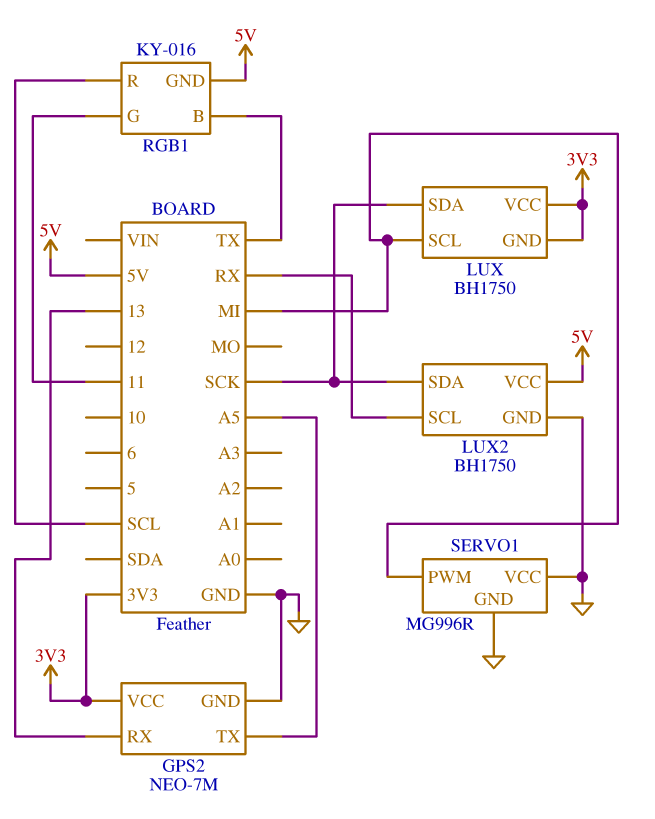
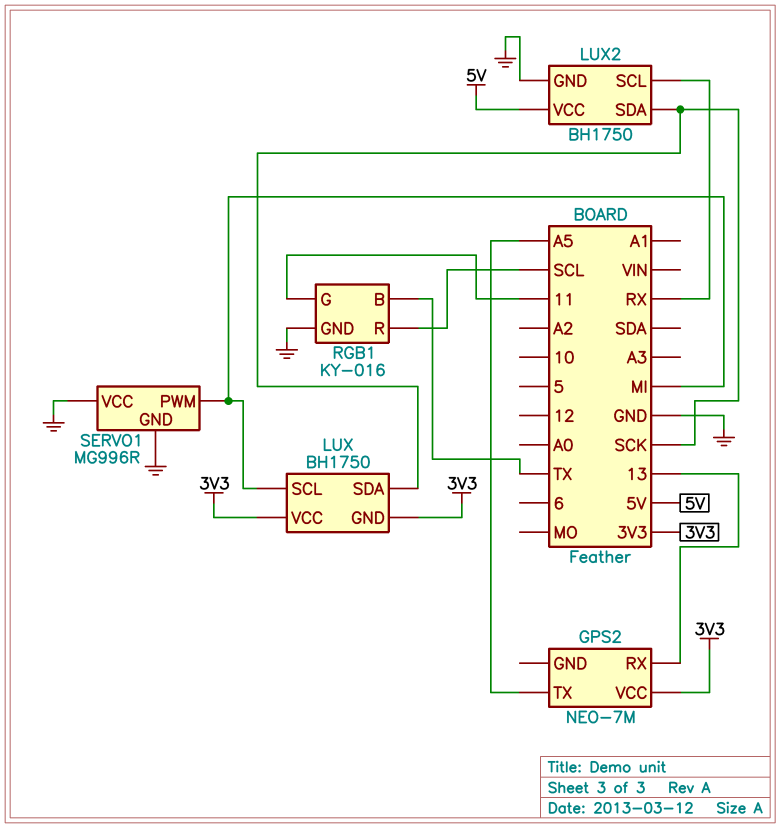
GPS2 pin GND: GND -> none
RGB1 pin GND: 5V -> GND

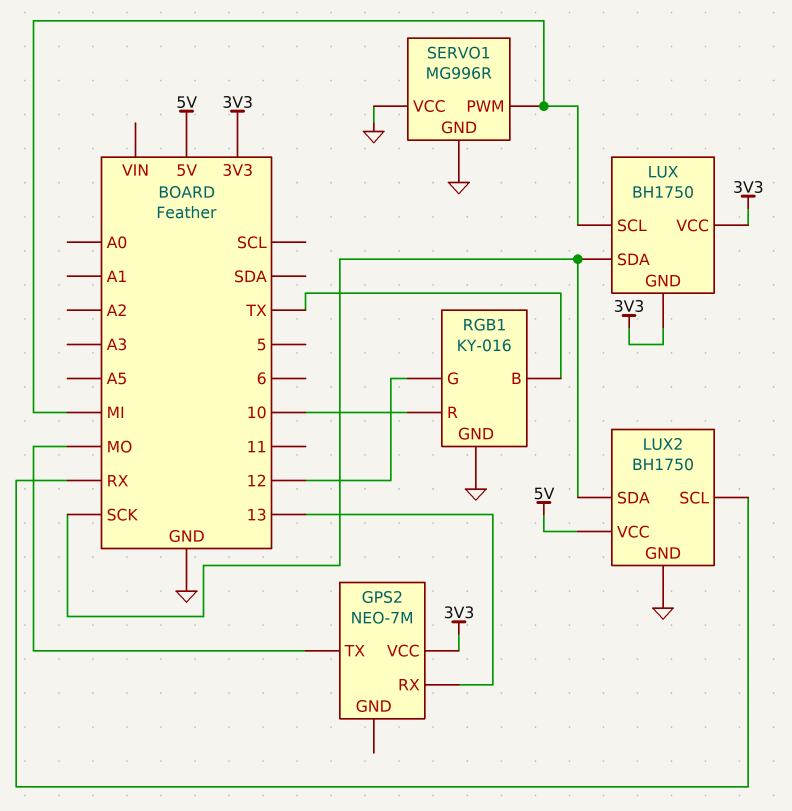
GPS2 pin TX: A5 -> MO
RGB1 pin G: 11 -> 12
RGB1 pin R: SCL -> 10

